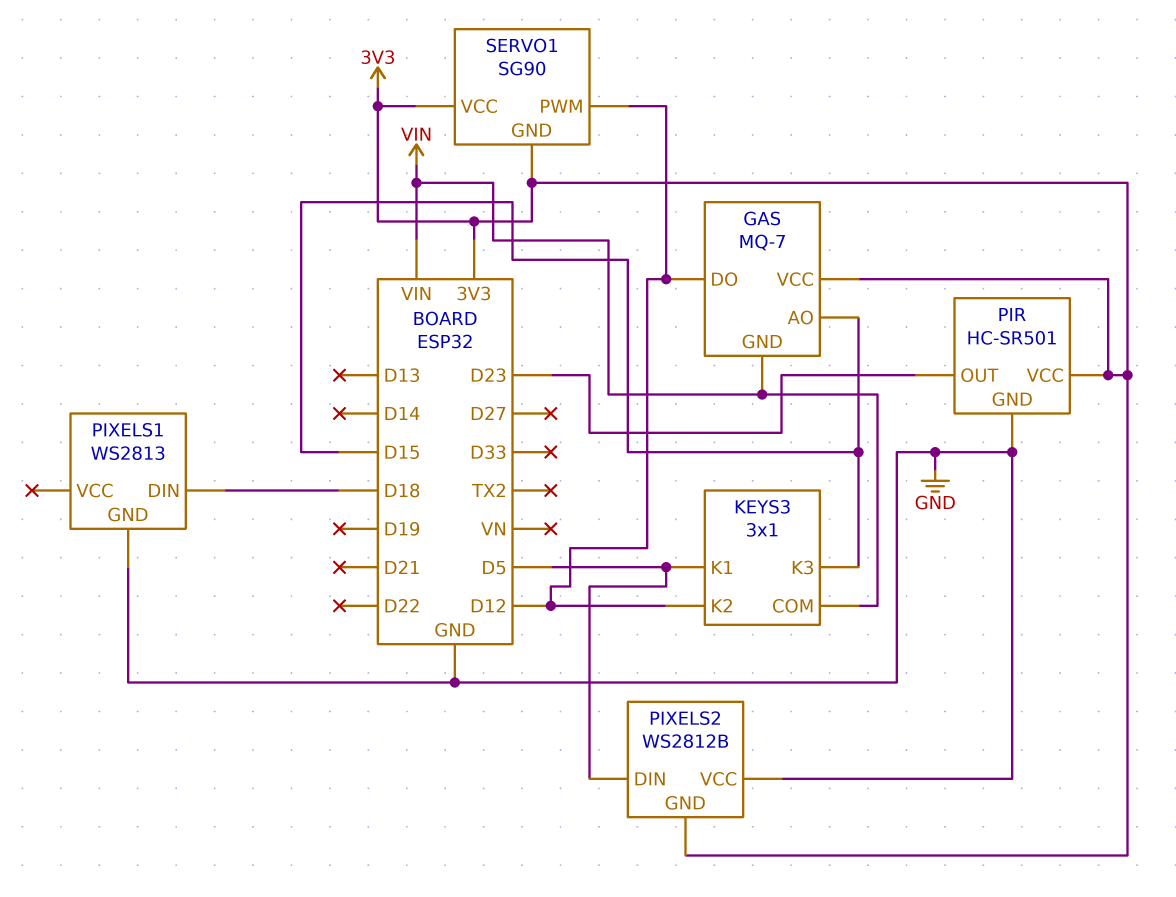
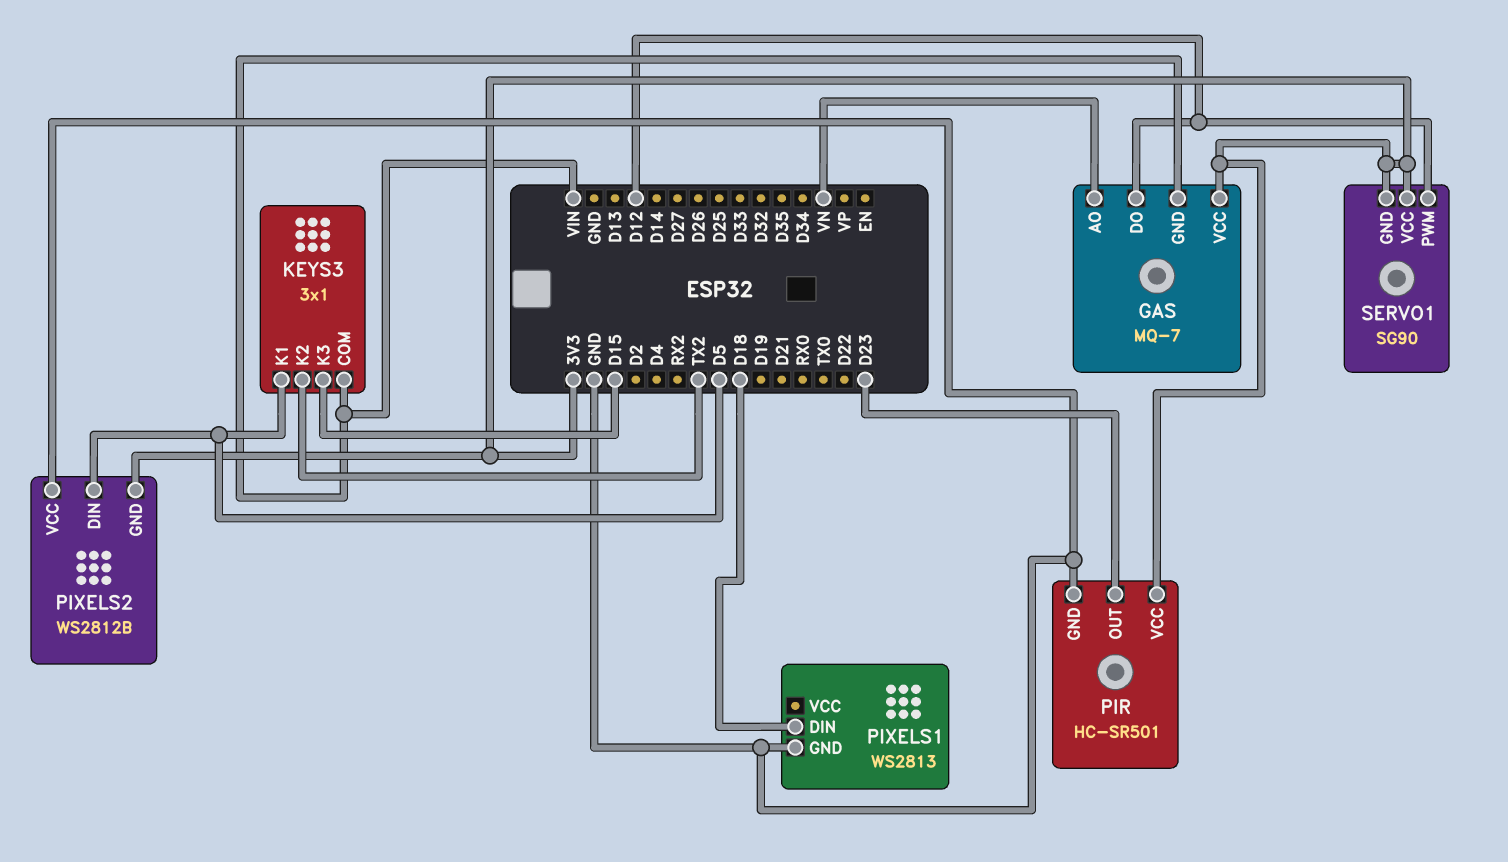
GAS pin AO: D15 -> VN
KEYS3 pin K2: D12 -> TX2

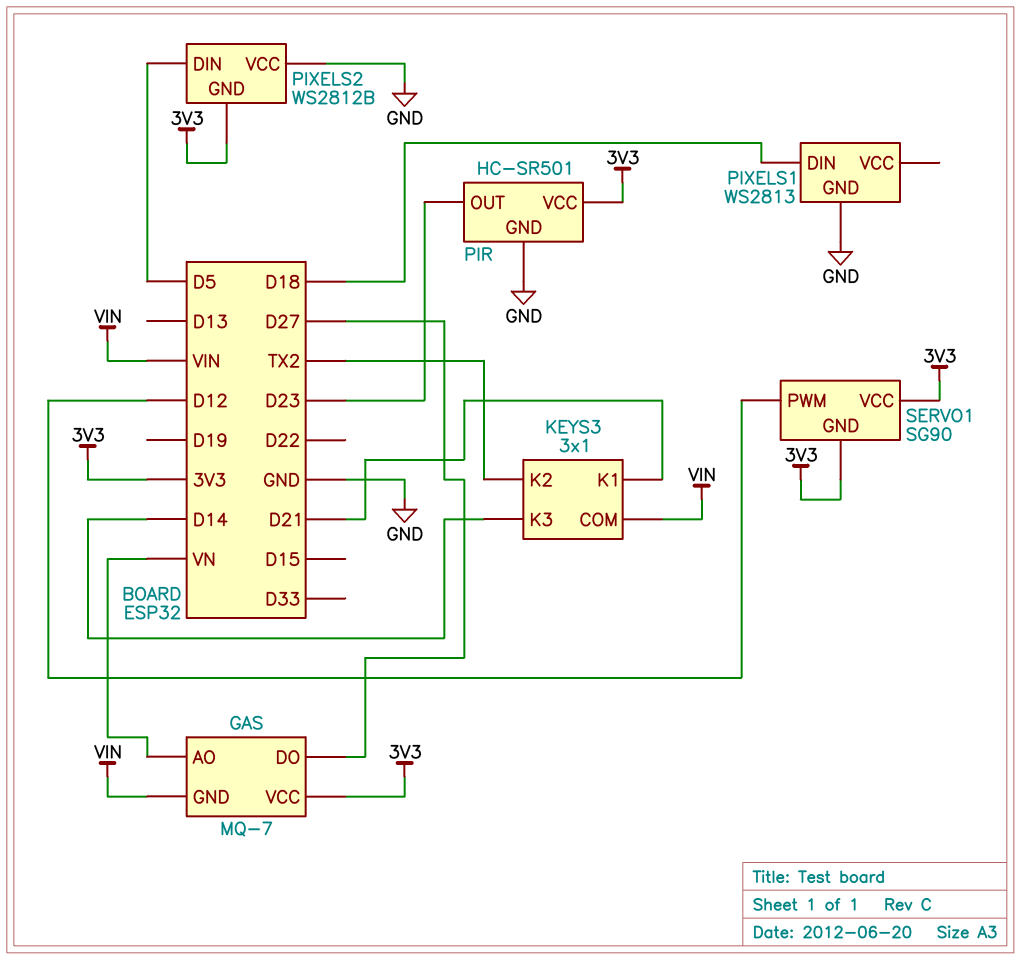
GAS pin DO: D12 -> D27
KEYS3 pin K1: D5 -> D21
KEYS3 pin K3: D15 -> D14

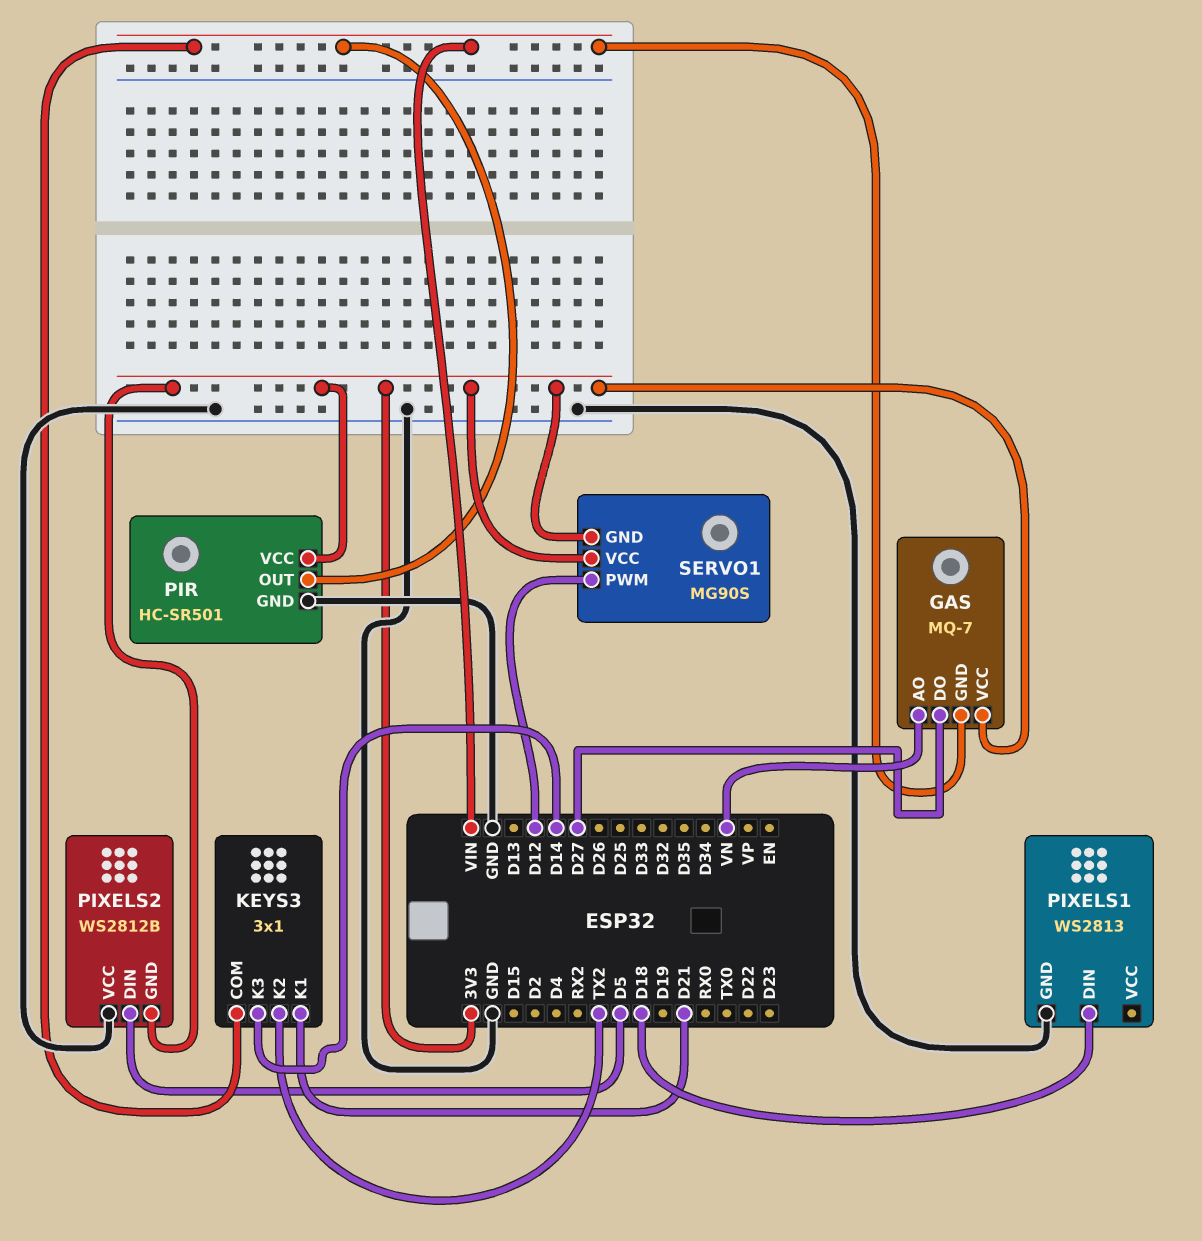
PIR pin OUT: D23 -> VIN
SERVO1: SG90 -> MG90S

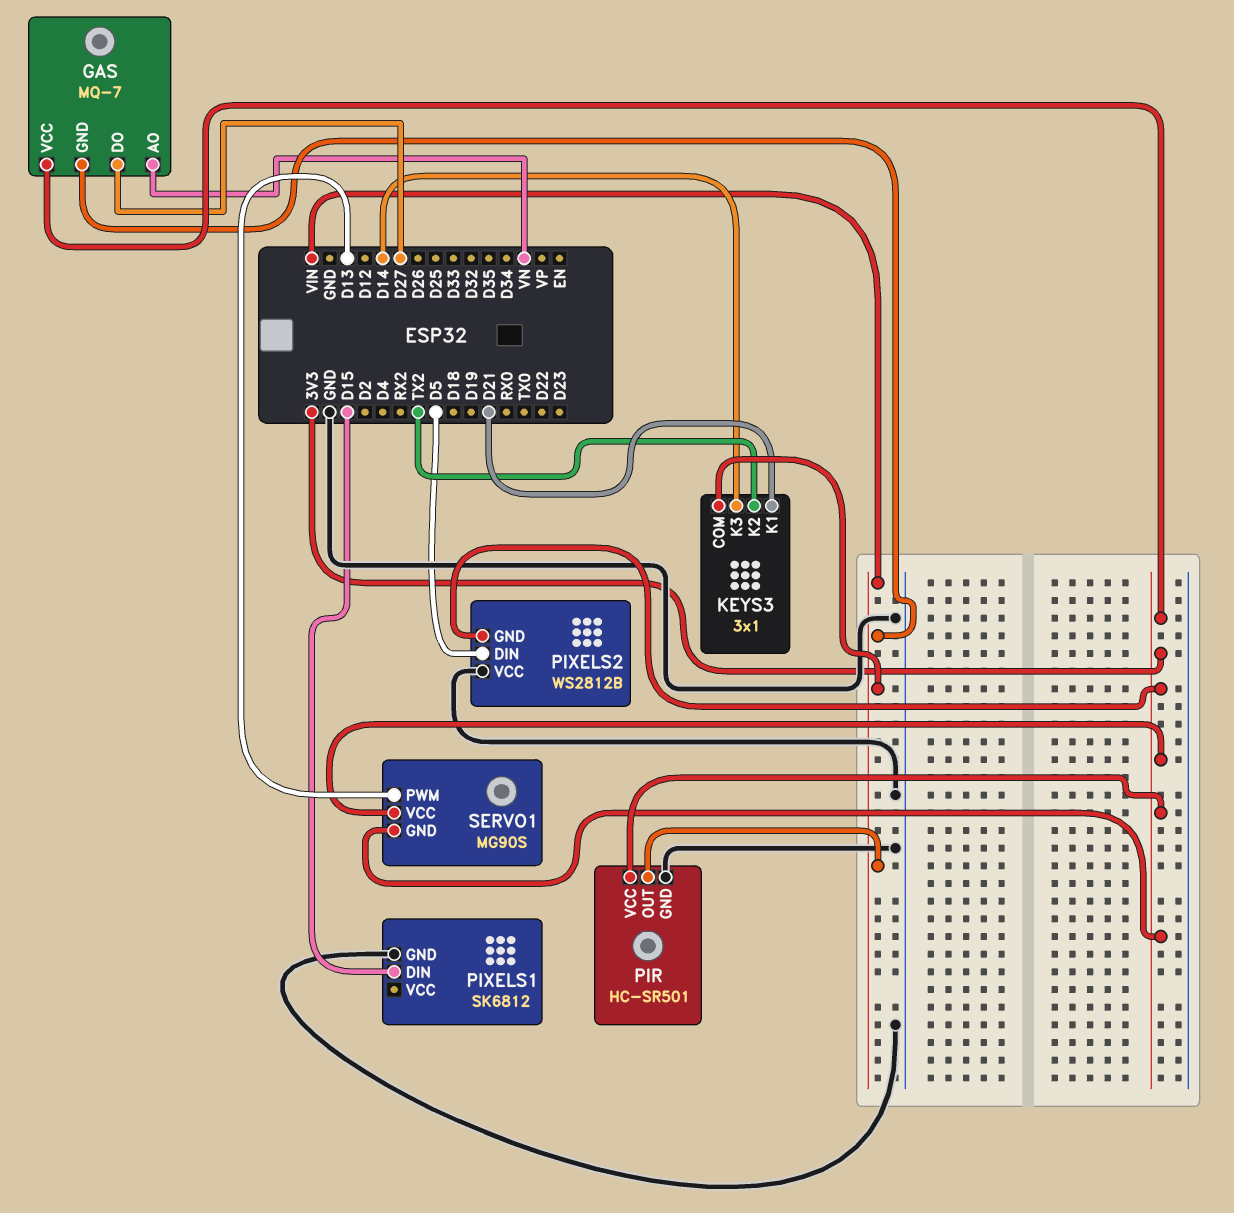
PIXELS1: WS2813 -> SK6812
PIXELS1 pin DIN: D18 -> D15
SERVO1 pin PWM: D12 -> D13

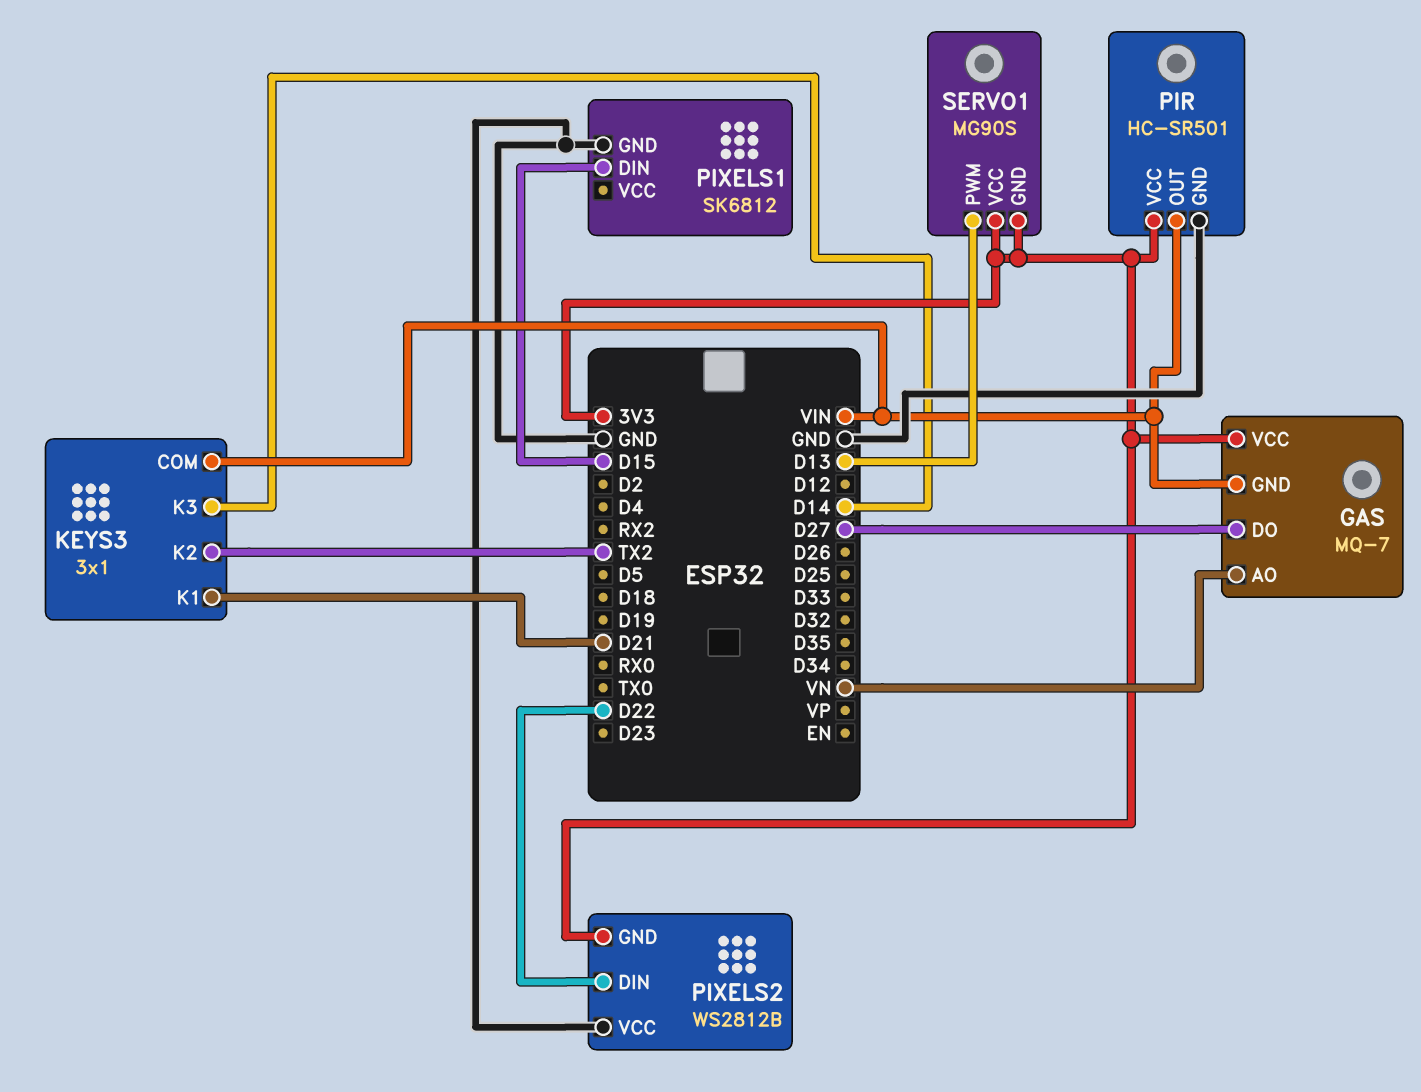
PIXELS2 pin DIN: D5 -> D22

